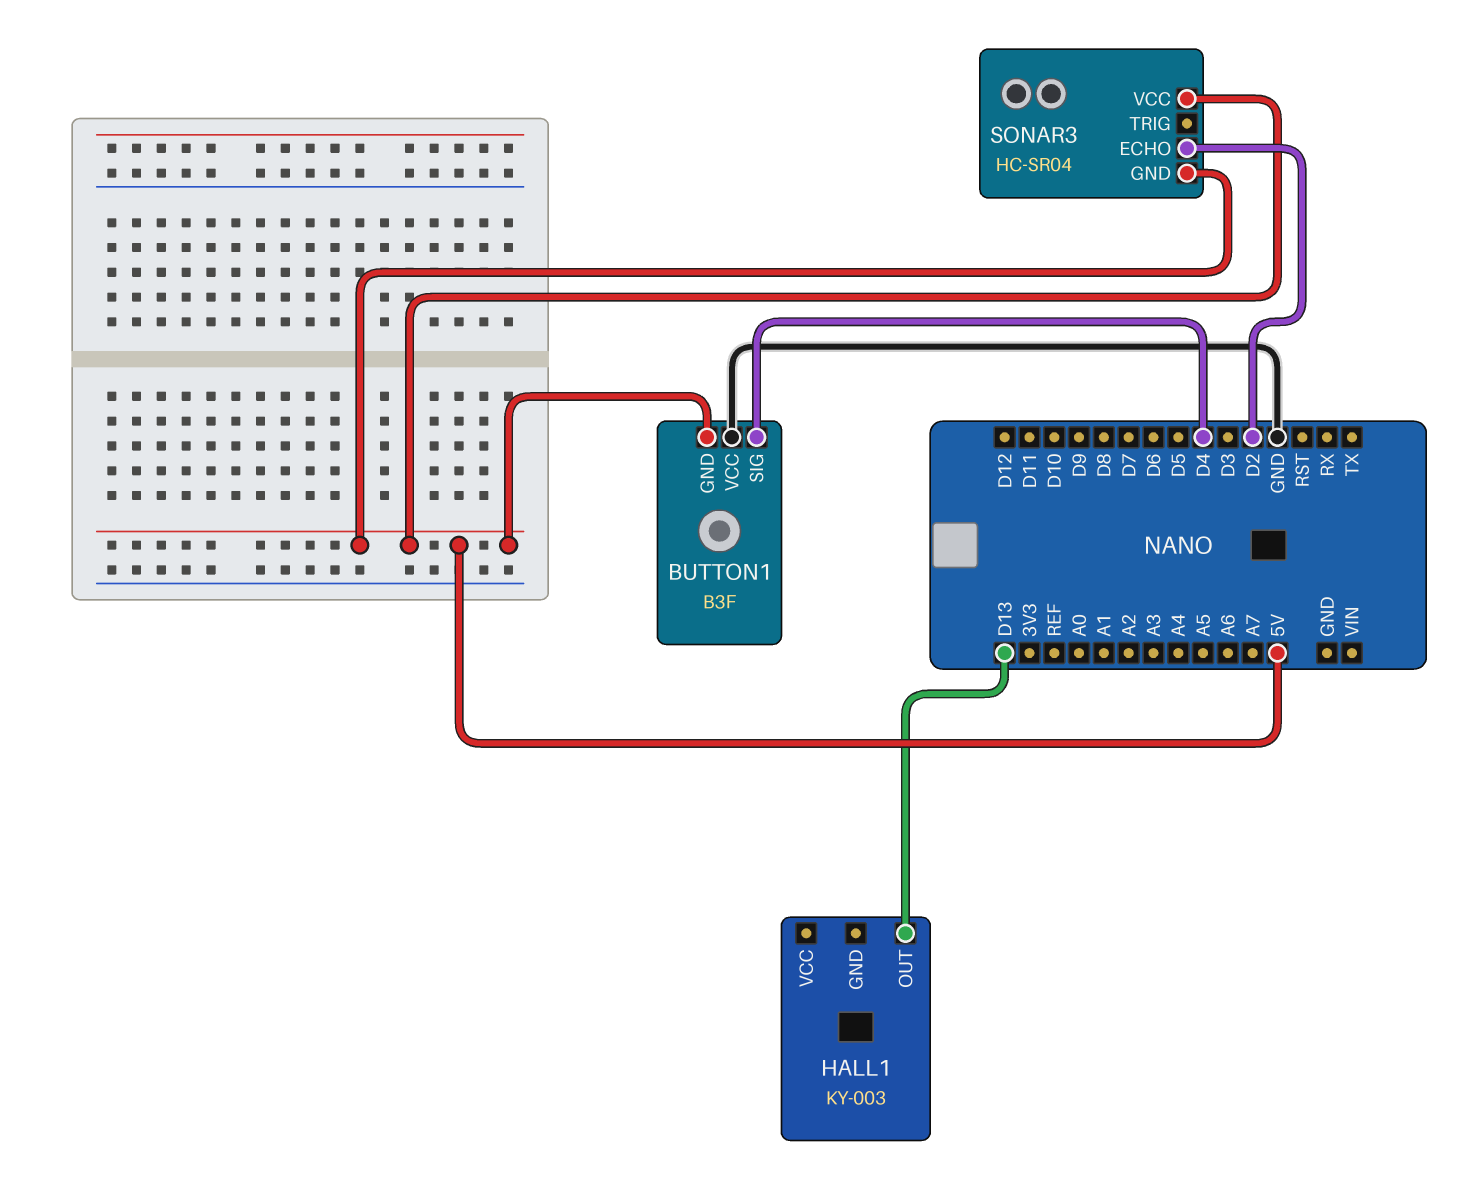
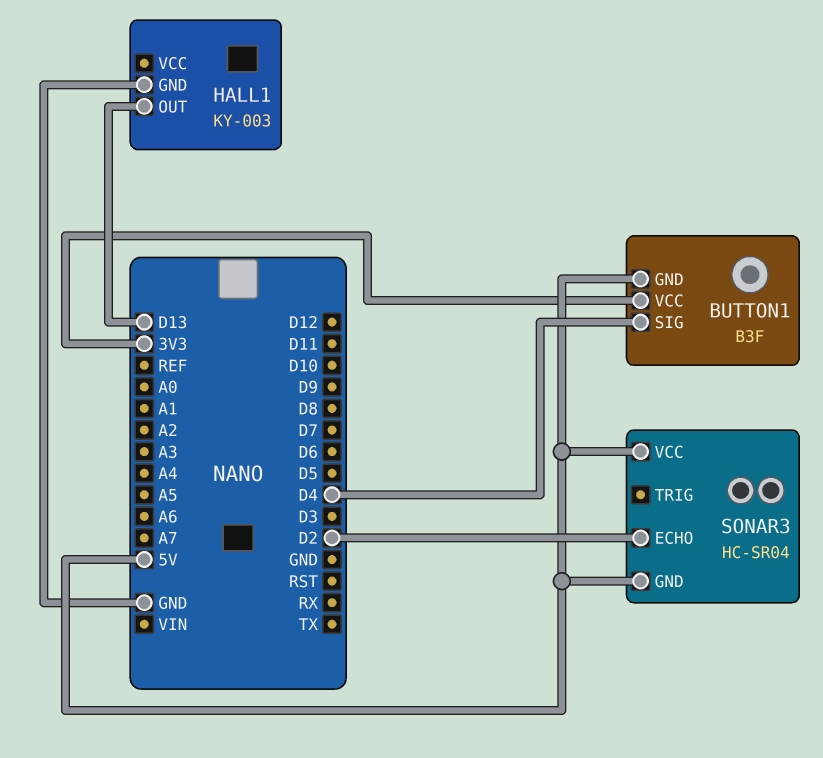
BUTTON1 pin VCC: GND -> 3V3
HALL1 pin GND: none -> GND

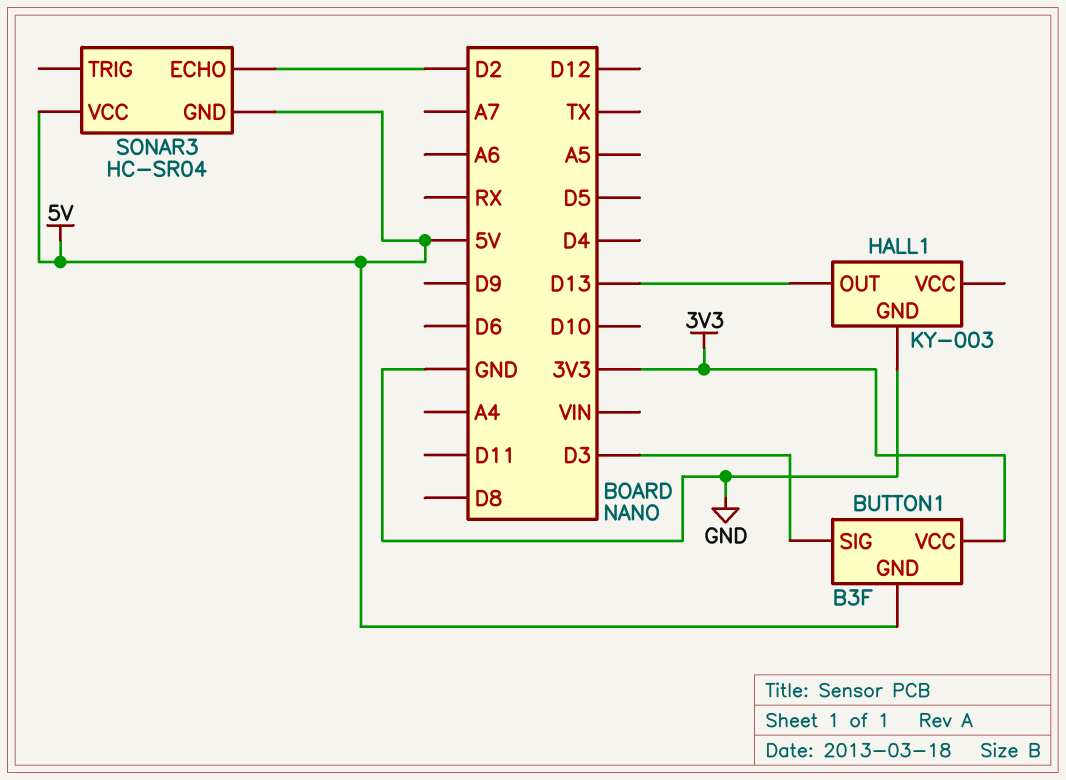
BUTTON1 pin SIG: D4 -> D3

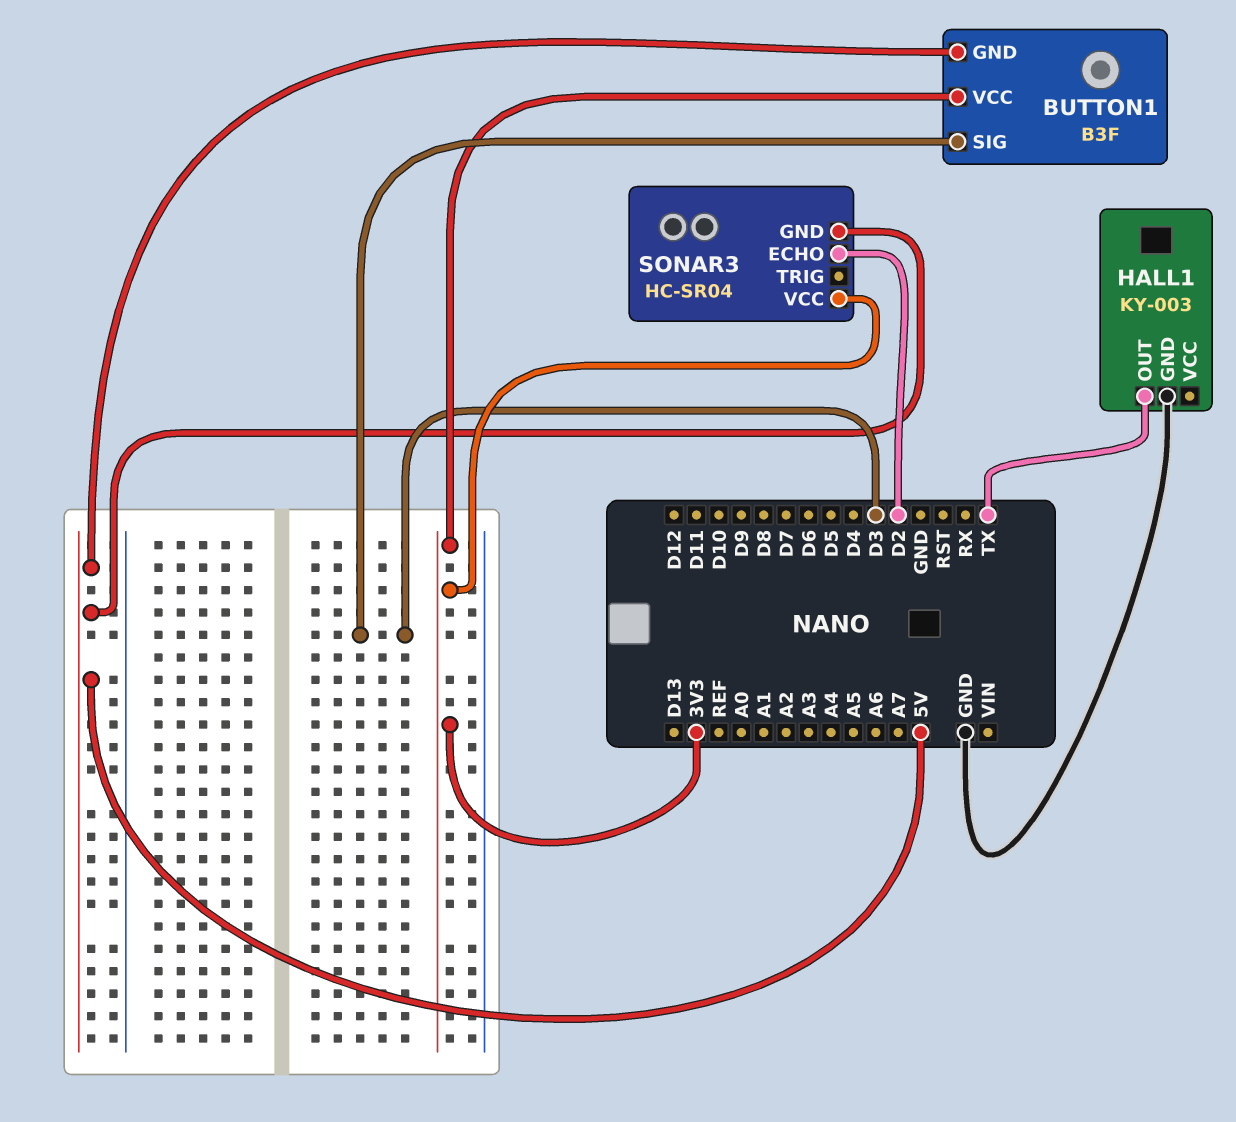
HALL1 pin OUT: D13 -> TX
SONAR3 pin VCC: 5V -> 3V3

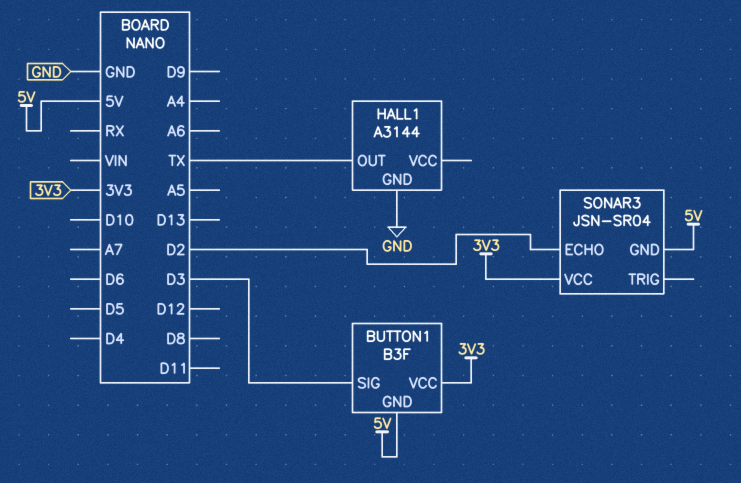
HALL1: KY-003 -> A3144
SONAR3: HC-SR04 -> JSN-SR04

